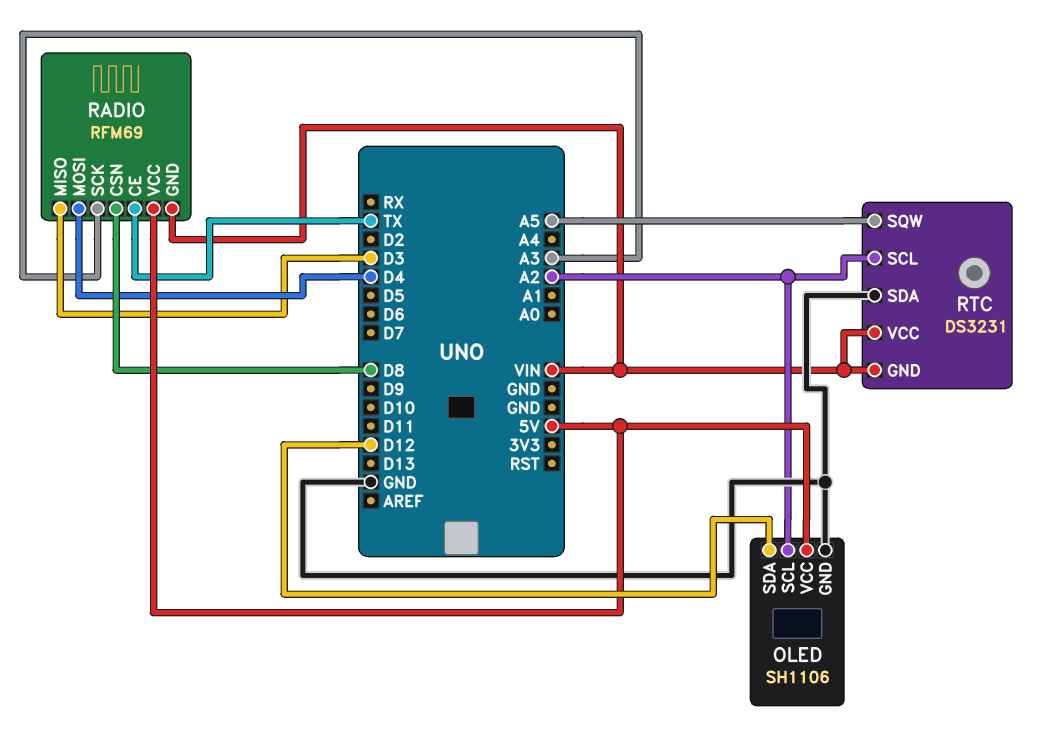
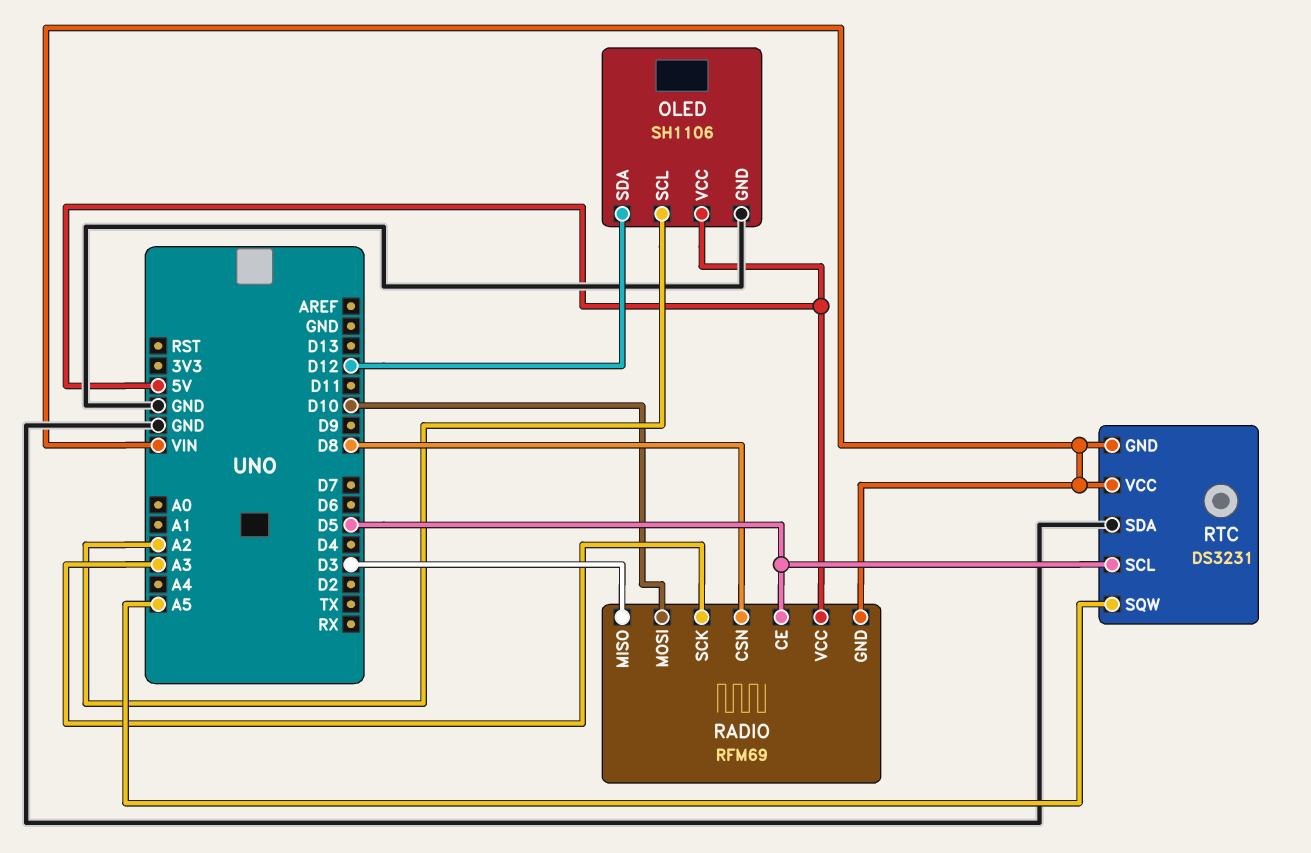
RADIO pin CE: TX -> D5
RADIO pin MOSI: D4 -> D10
RTC pin SCL: A2 -> D5

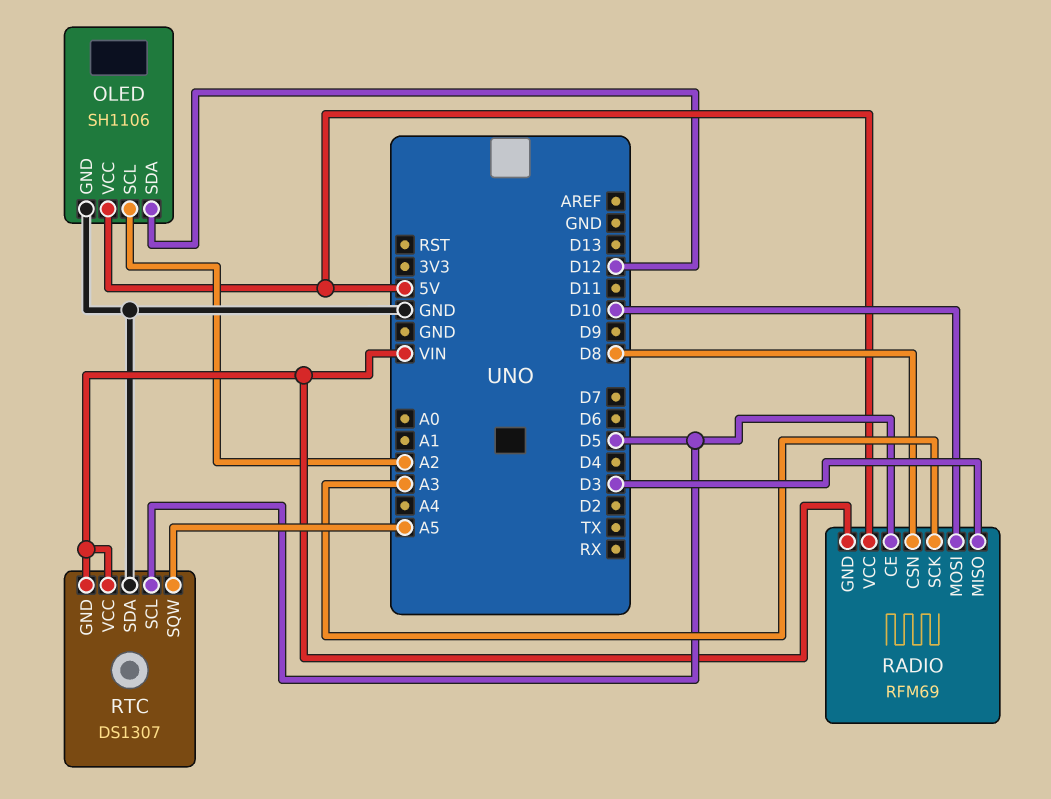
RTC: DS3231 -> DS1307

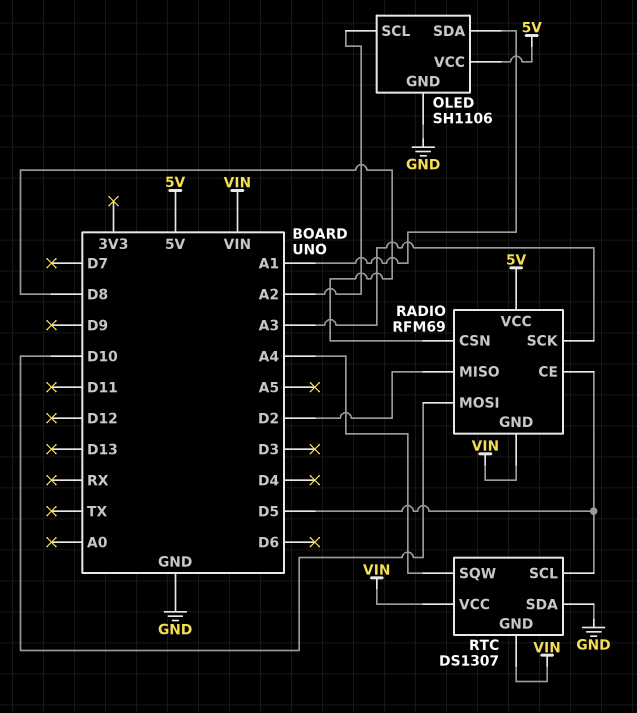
OLED pin SDA: D12 -> A1
RADIO pin MISO: D3 -> D2
RTC pin SQW: A5 -> A4

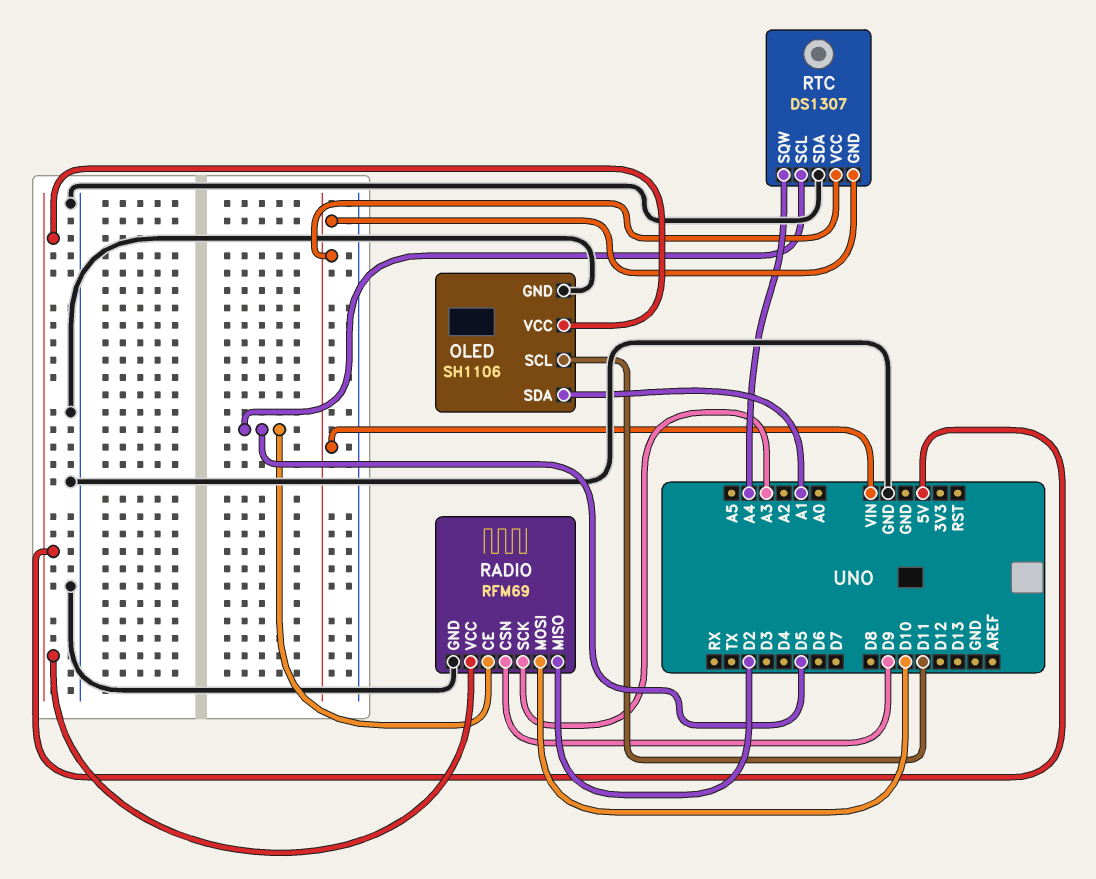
OLED pin SCL: A2 -> D11
RADIO pin CSN: D8 -> D9
RADIO pin GND: VIN -> GND

